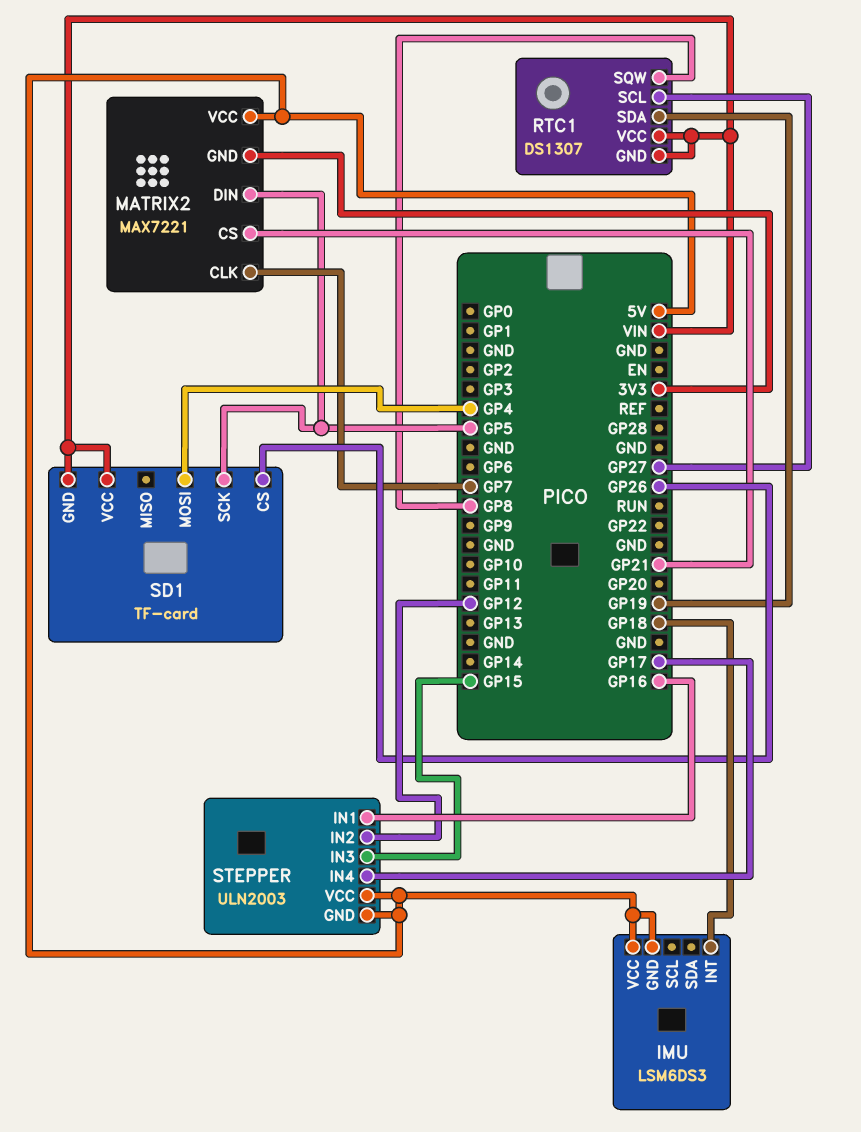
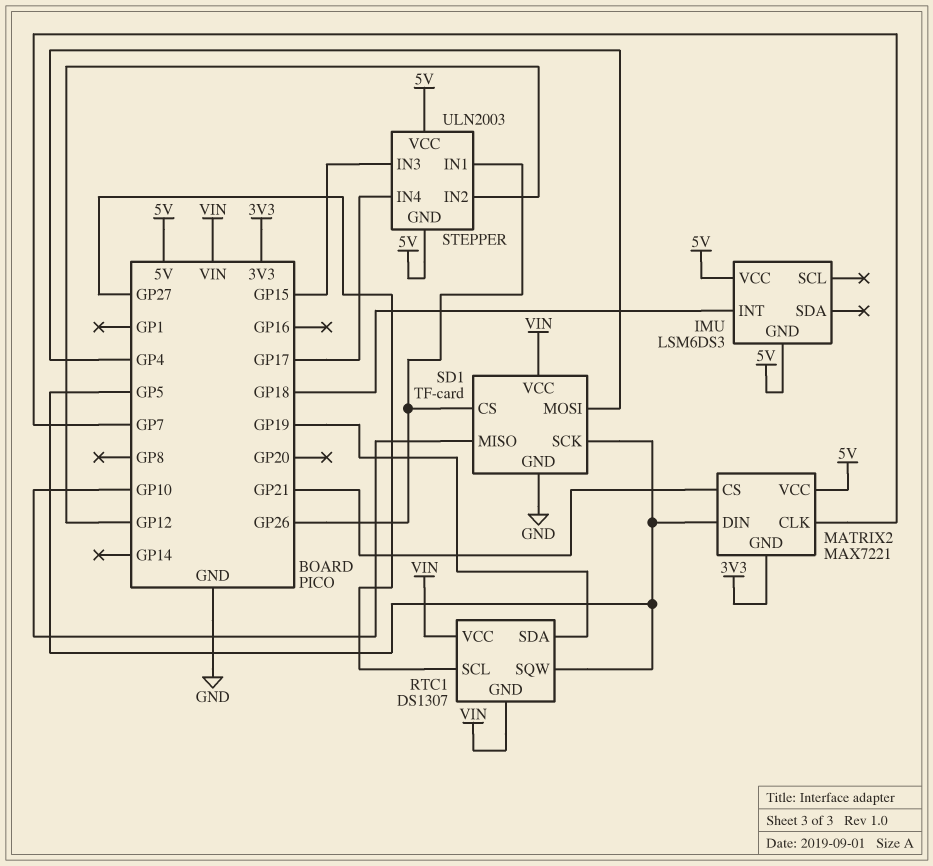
RTC1 pin SQW: GP8 -> GP5
SD1 pin GND: VIN -> GND
SD1 pin MISO: none -> GP10
STEPPER pin IN1: GP16 -> GP26

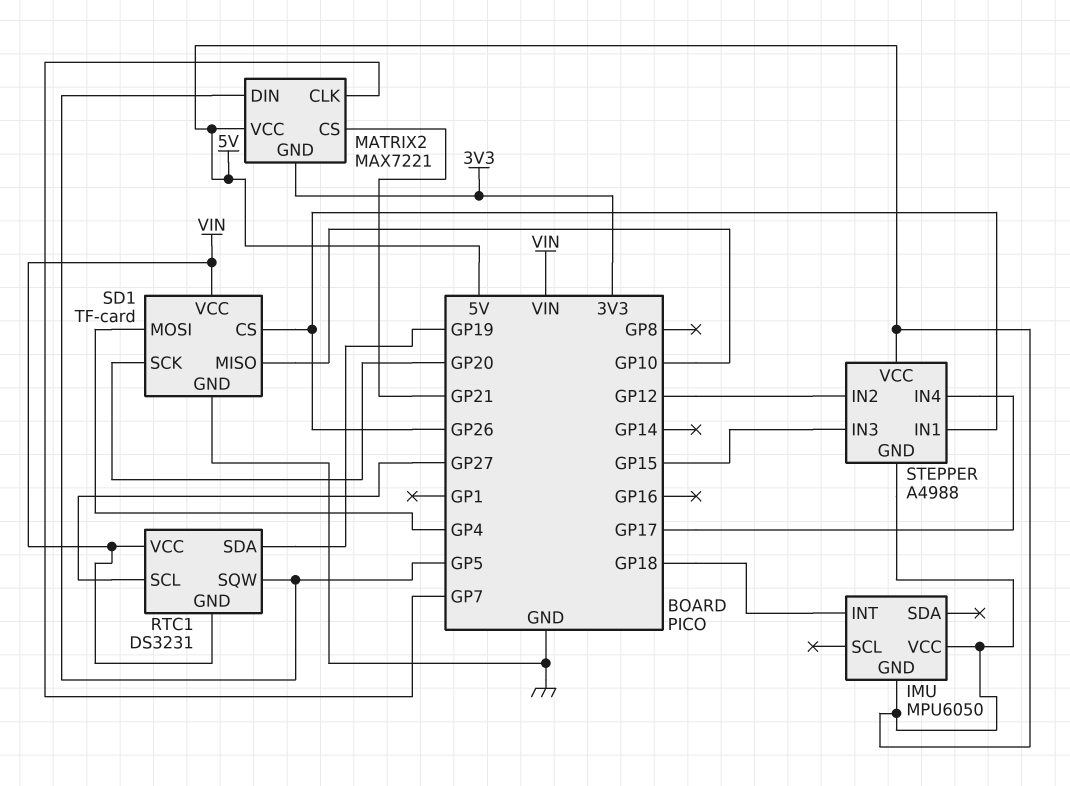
IMU: LSM6DS3 -> MPU6050
RTC1: DS1307 -> DS3231
SD1 pin SCK: GP5 -> GP20
STEPPER: ULN2003 -> A4988

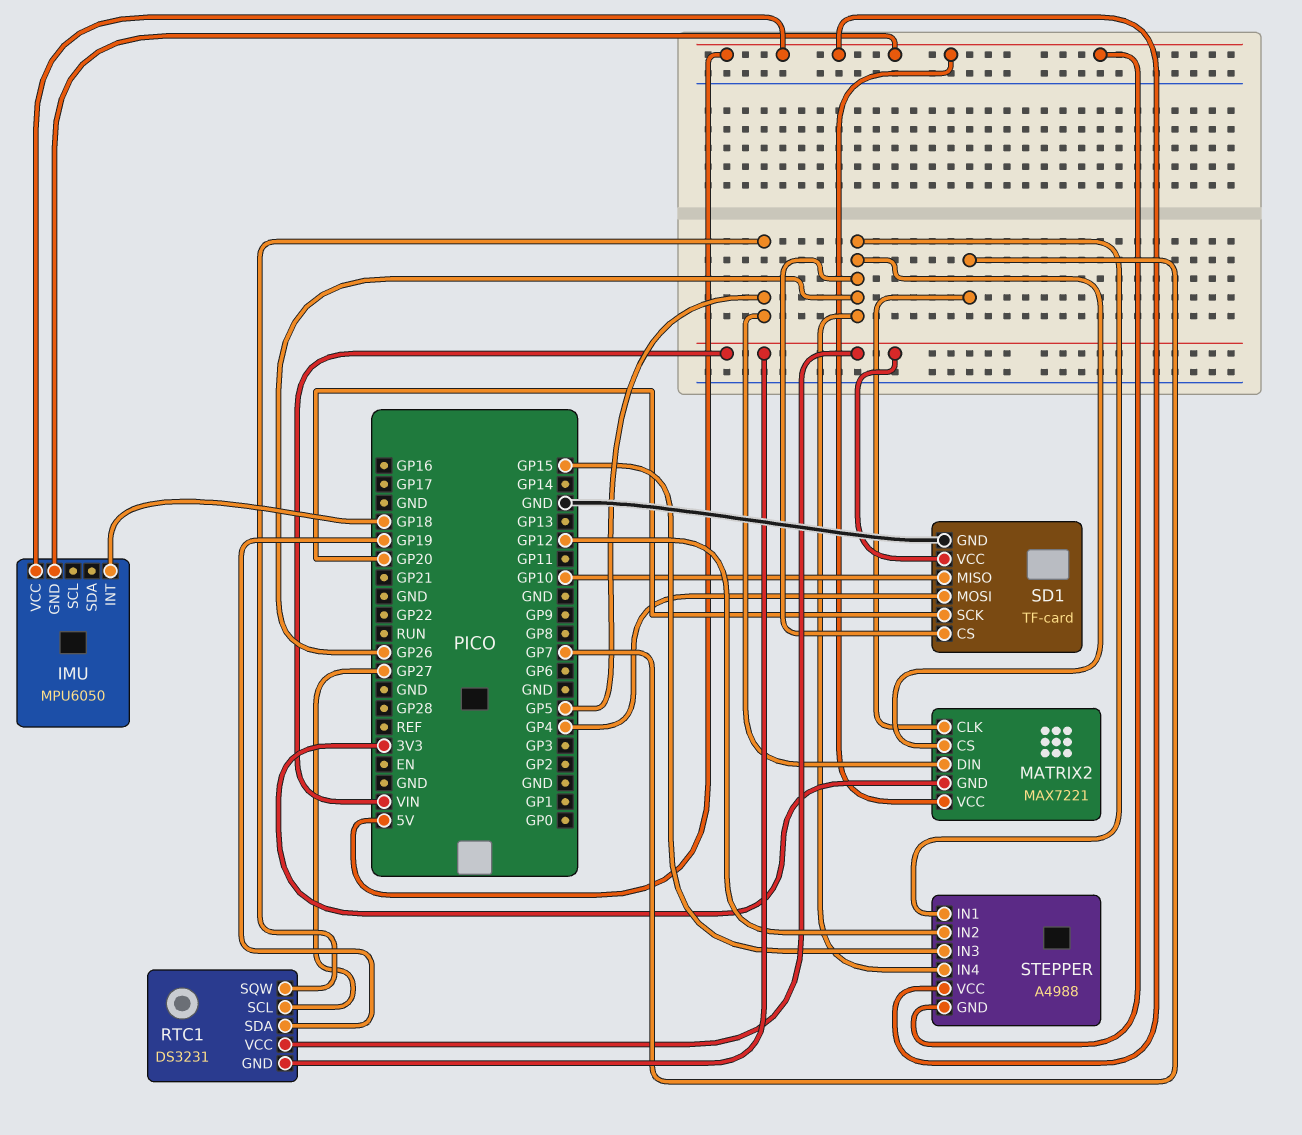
MATRIX2 pin CS: GP21 -> GP26
STEPPER pin IN4: GP17 -> GP26

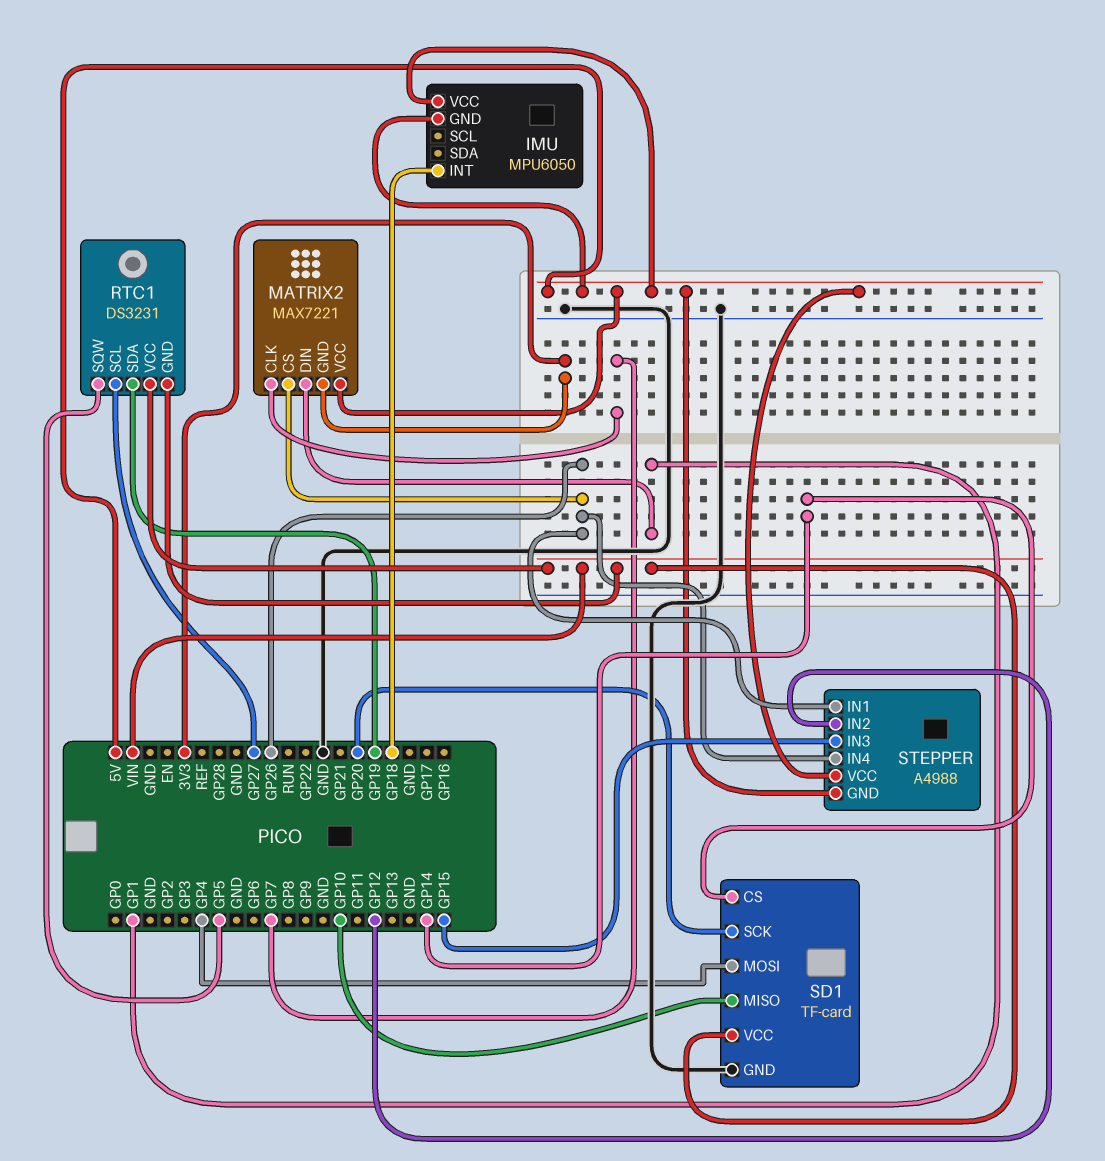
MATRIX2 pin DIN: GP5 -> GP1
SD1 pin CS: GP26 -> GP14

